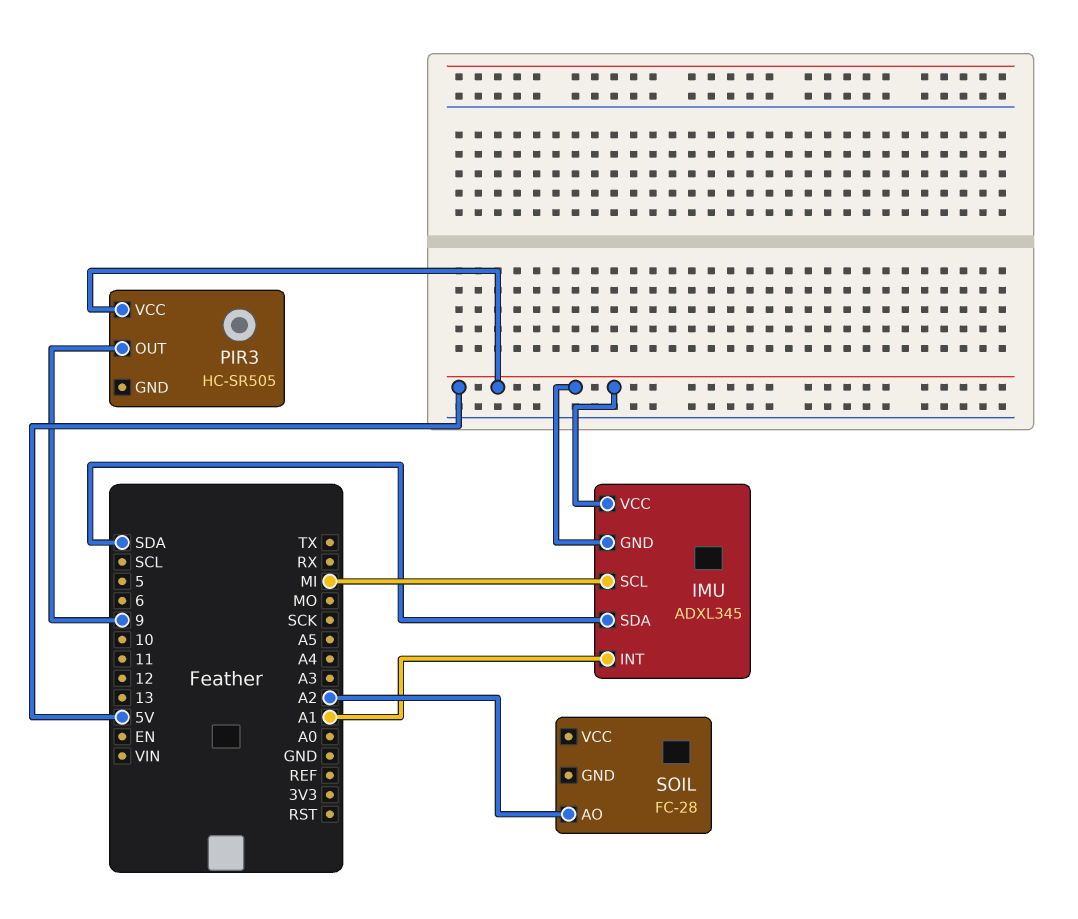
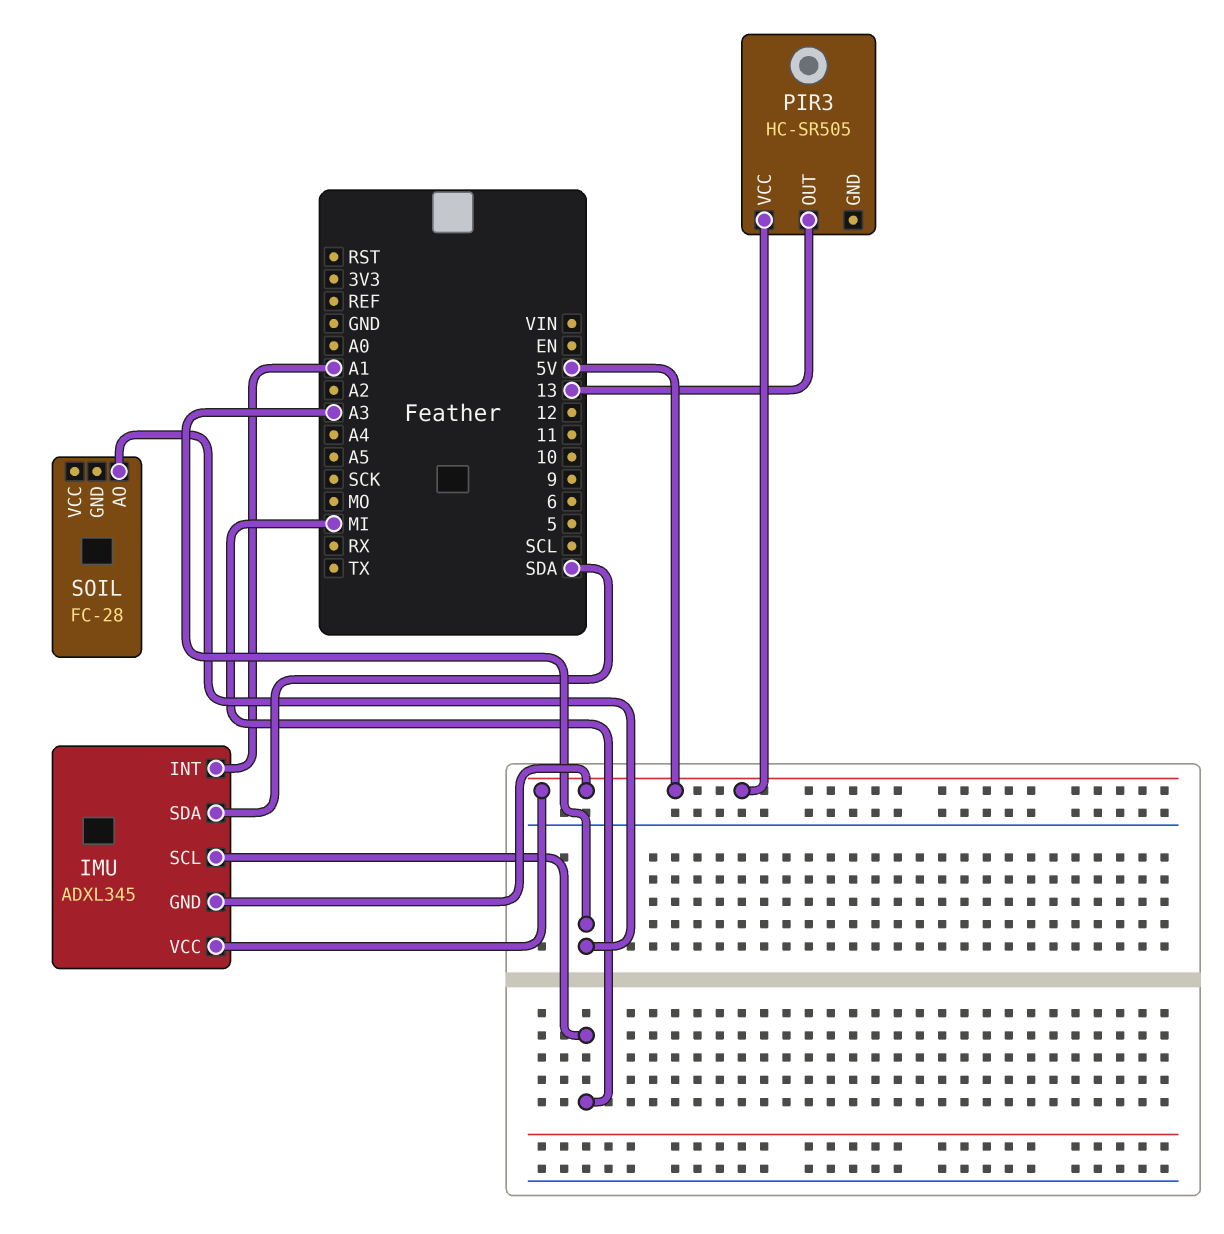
PIR3 pin OUT: 9 -> 13
SOIL pin AO: A2 -> A3

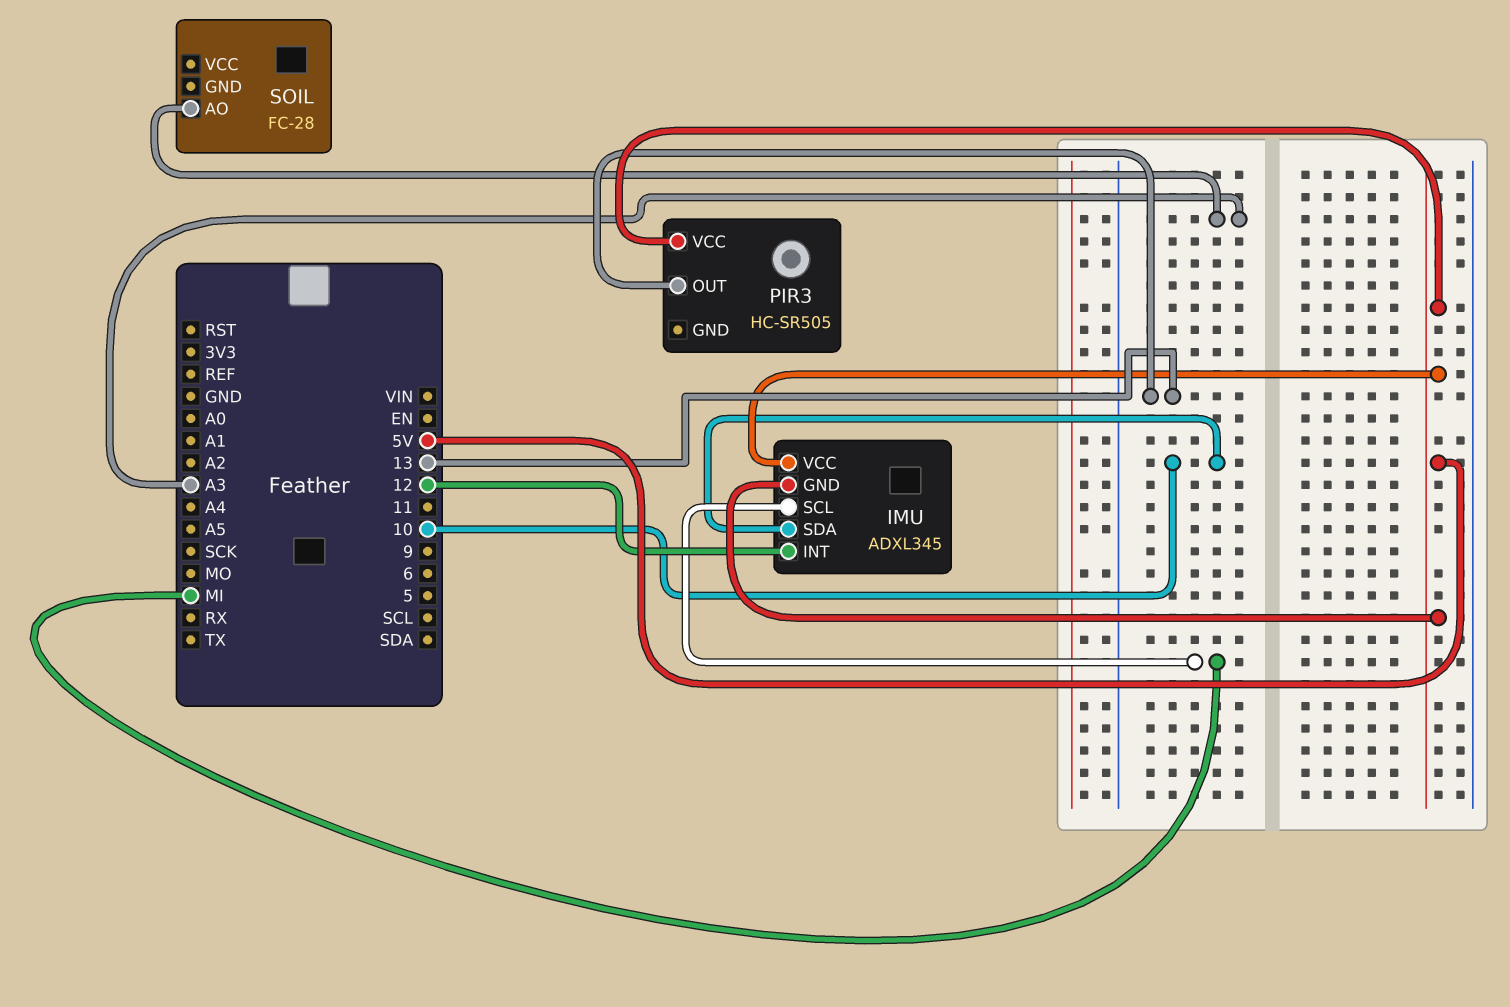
IMU pin INT: A1 -> 12
IMU pin SDA: SDA -> 10

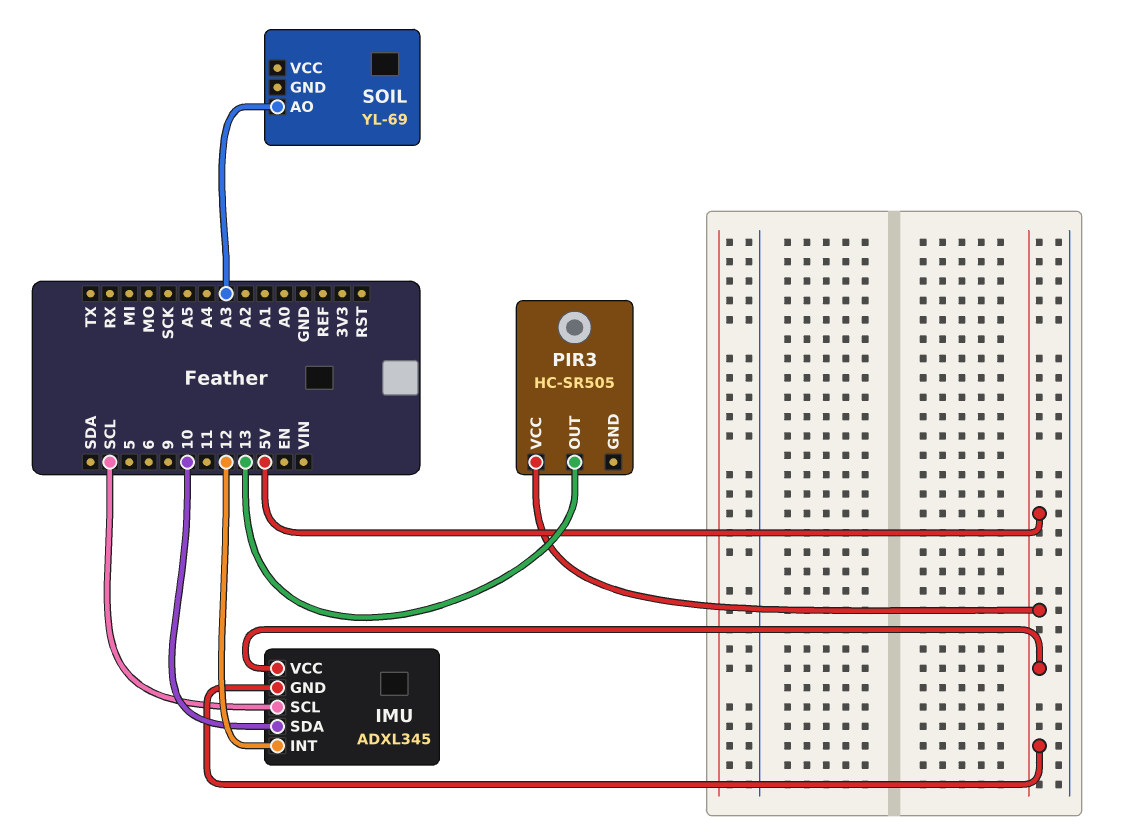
IMU pin SCL: MI -> SCL
SOIL: FC-28 -> YL-69

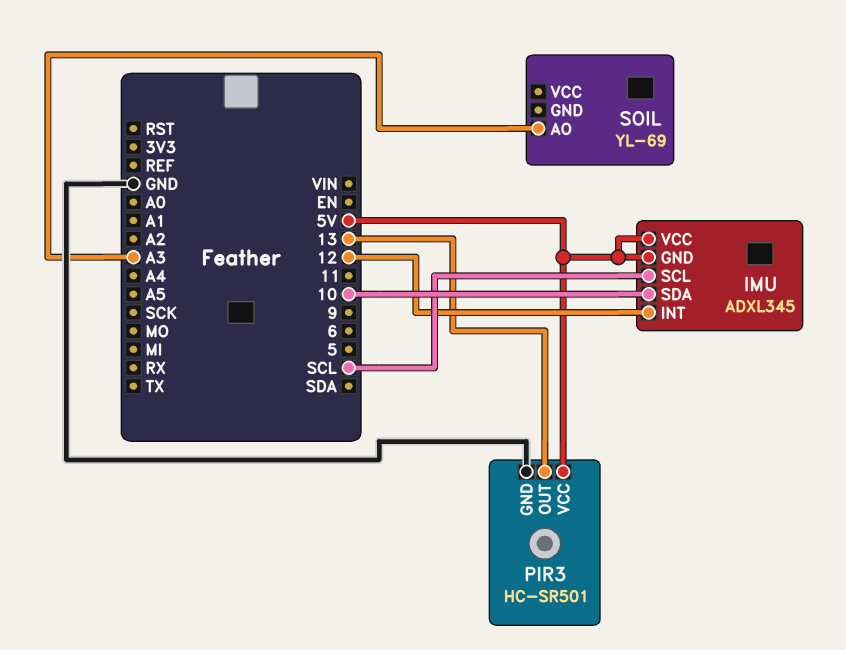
PIR3: HC-SR505 -> HC-SR501
PIR3 pin GND: none -> GND

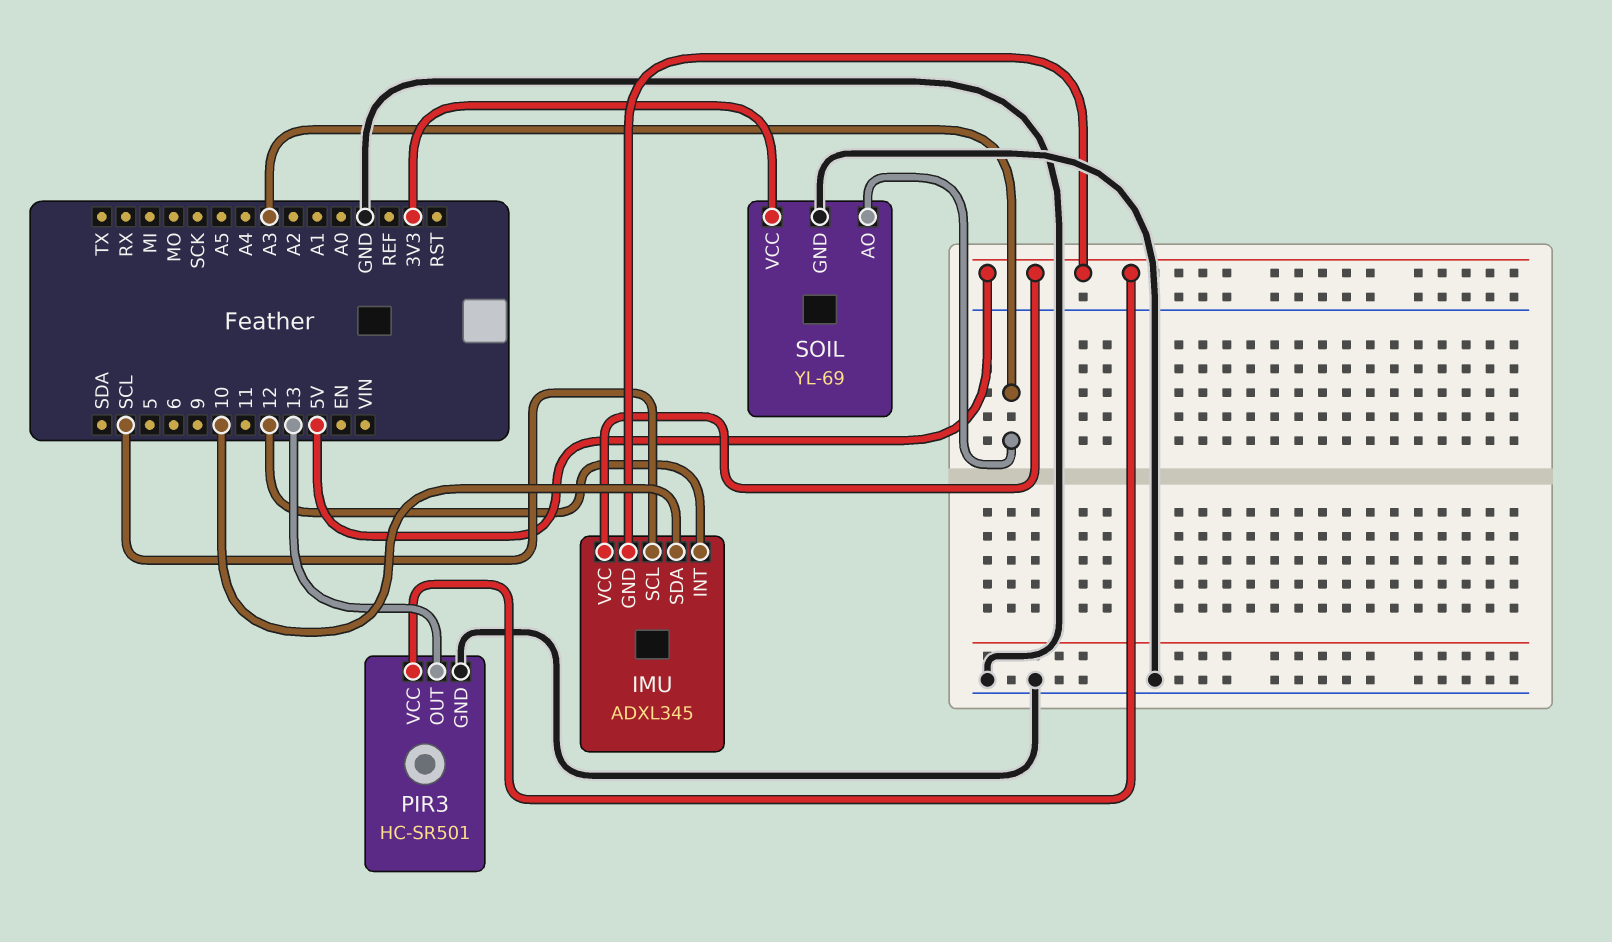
SOIL pin GND: none -> GND
SOIL pin VCC: none -> 3V3

